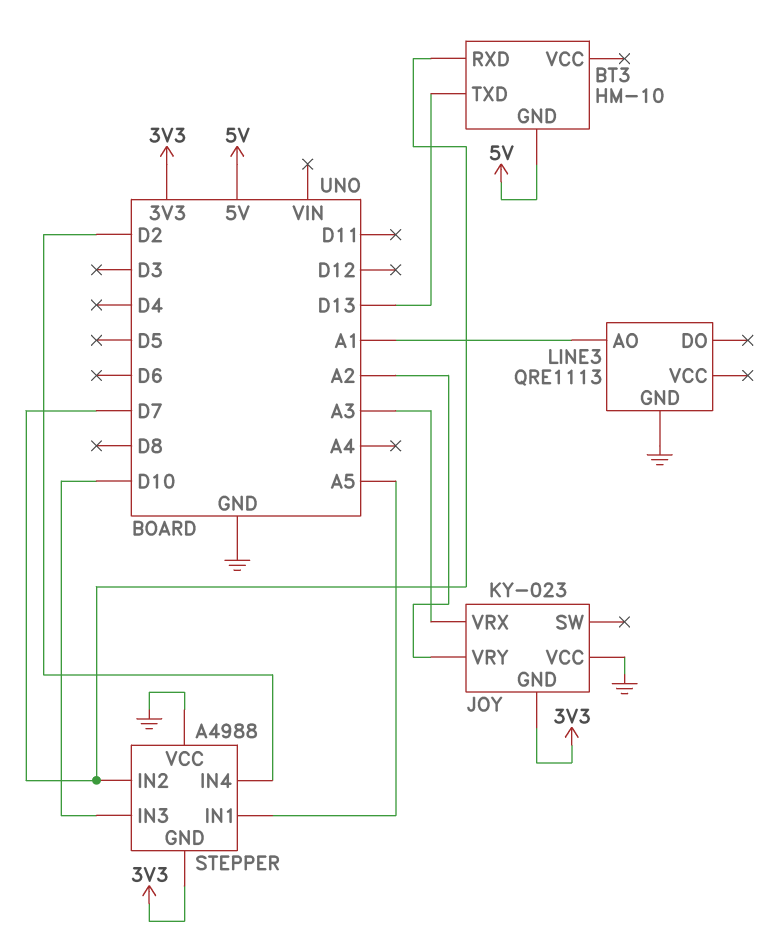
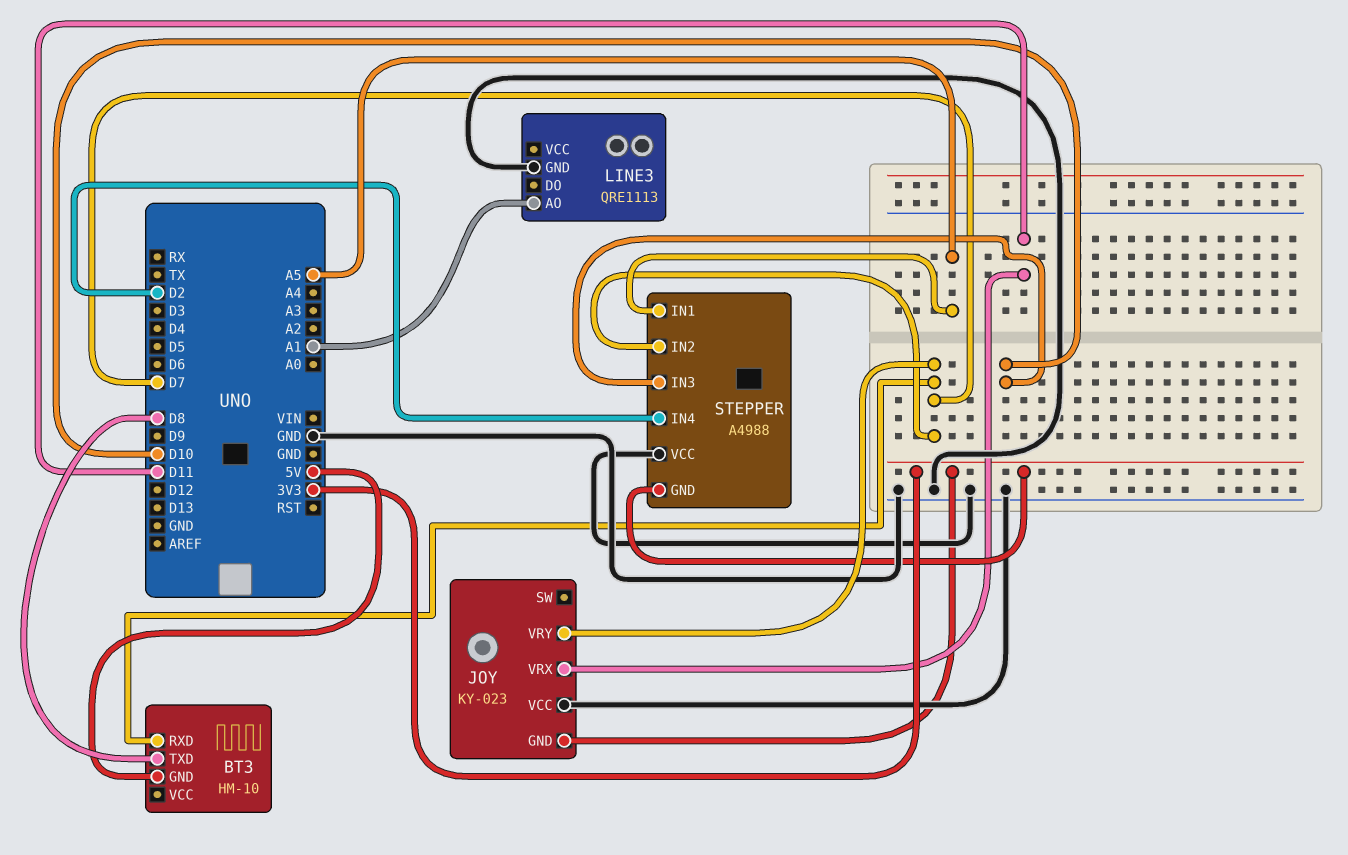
BT3 pin TXD: D13 -> D8
JOY pin VRX: A3 -> D11
JOY pin VRY: A2 -> D7

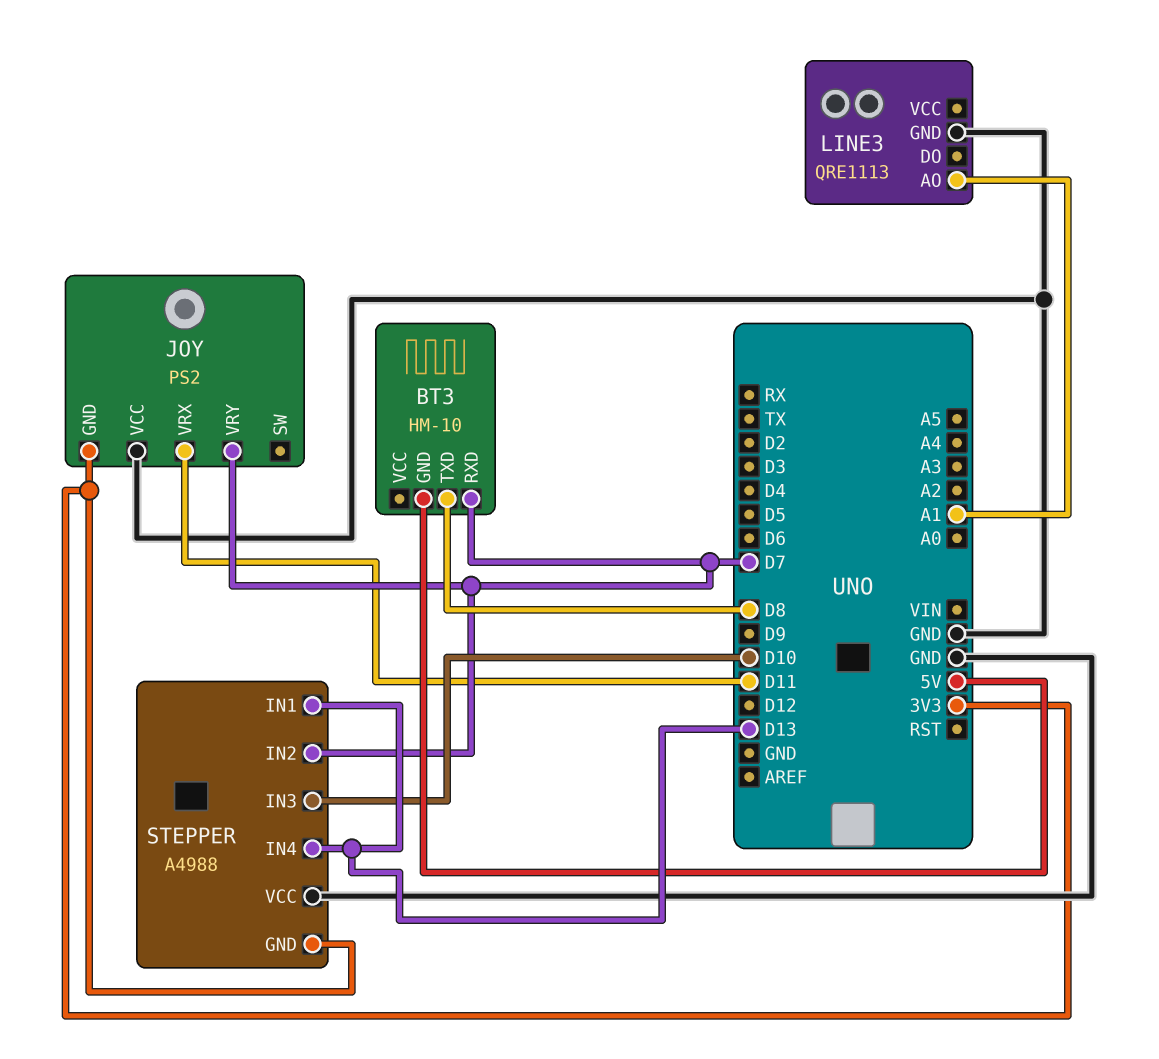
JOY: KY-023 -> PS2
STEPPER pin IN1: A5 -> D13
STEPPER pin IN4: D2 -> D13

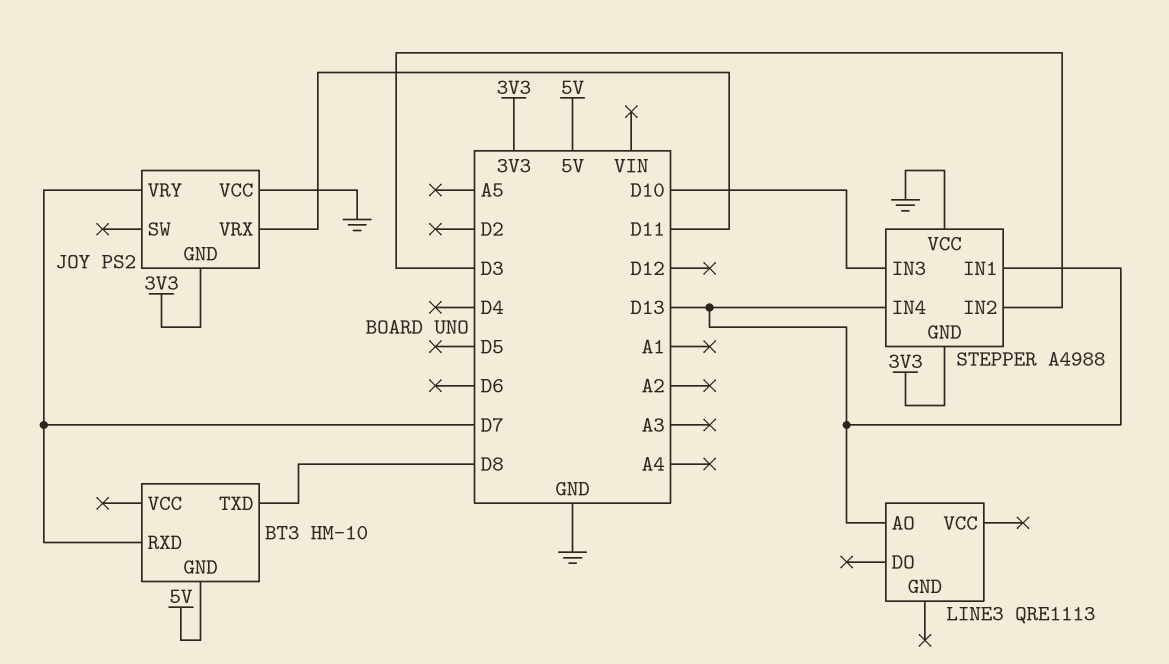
LINE3 pin AO: A1 -> D13
LINE3 pin GND: GND -> none
STEPPER pin IN2: D7 -> D3

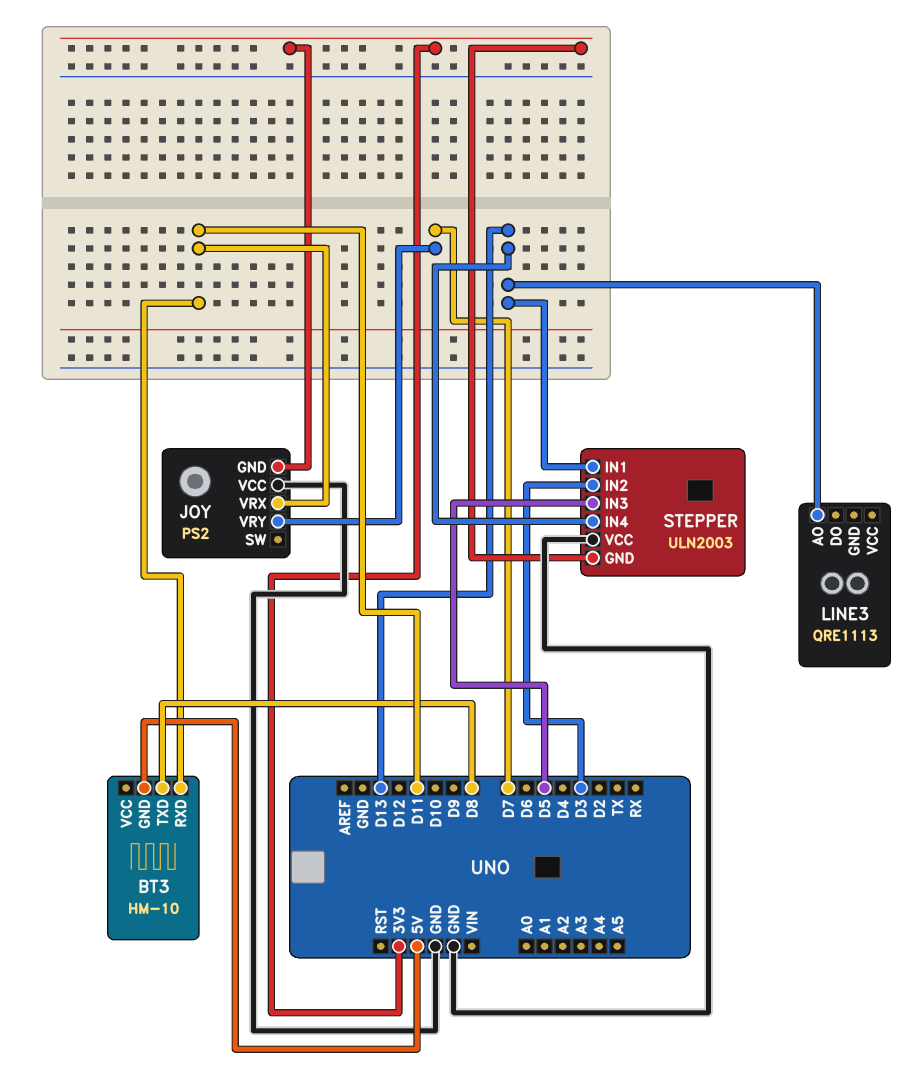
BT3 pin RXD: D7 -> D11
STEPPER: A4988 -> ULN2003
STEPPER pin IN3: D10 -> D5

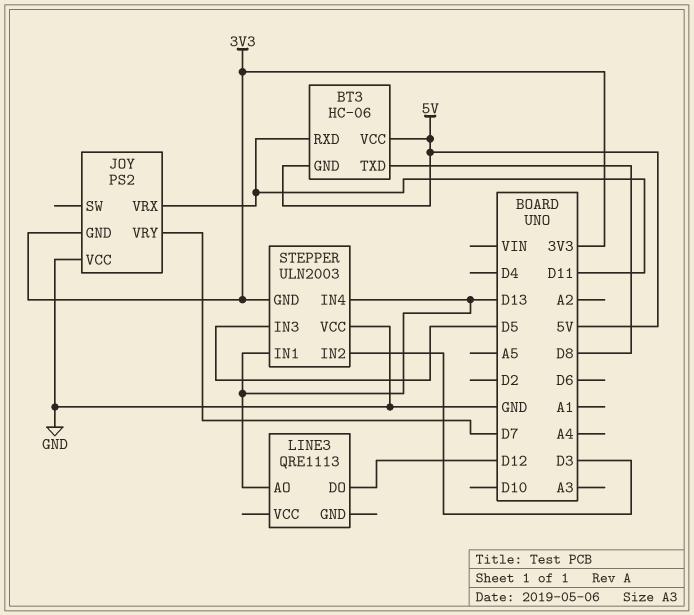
BT3: HM-10 -> HC-06
BT3 pin VCC: none -> 5V
LINE3 pin DO: none -> D12

